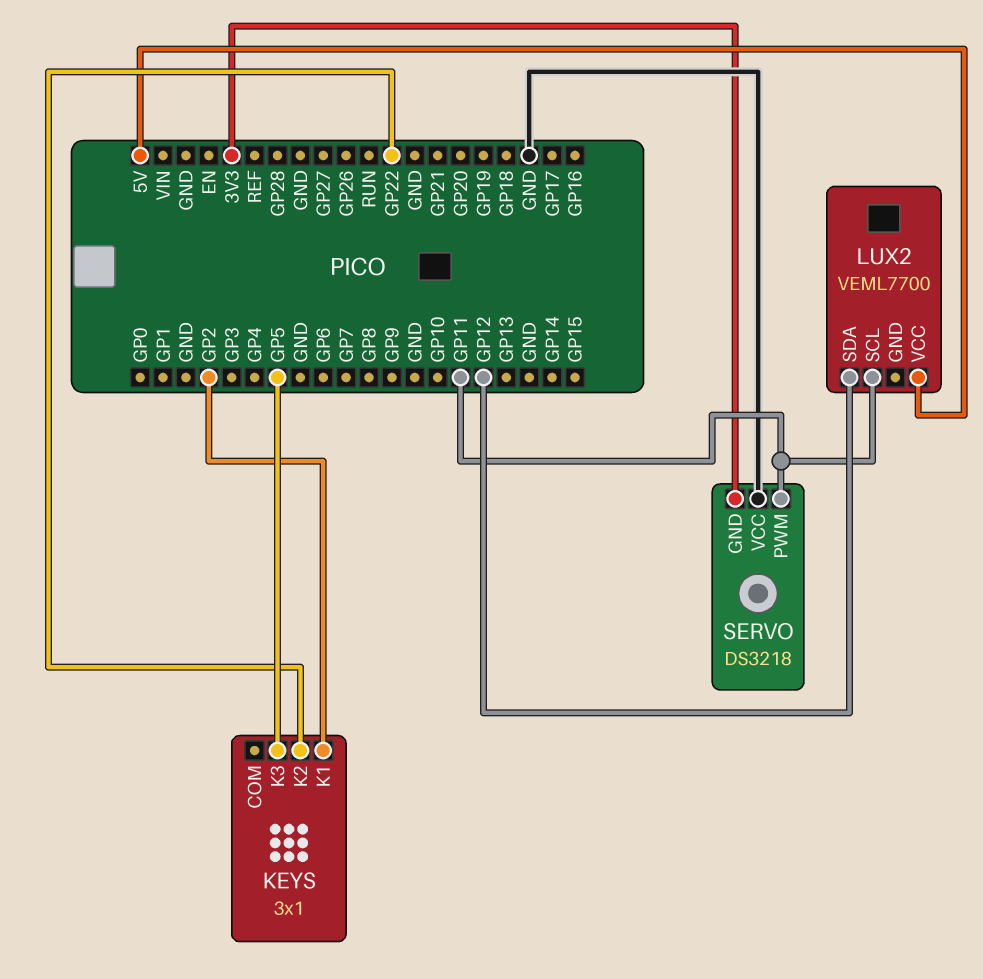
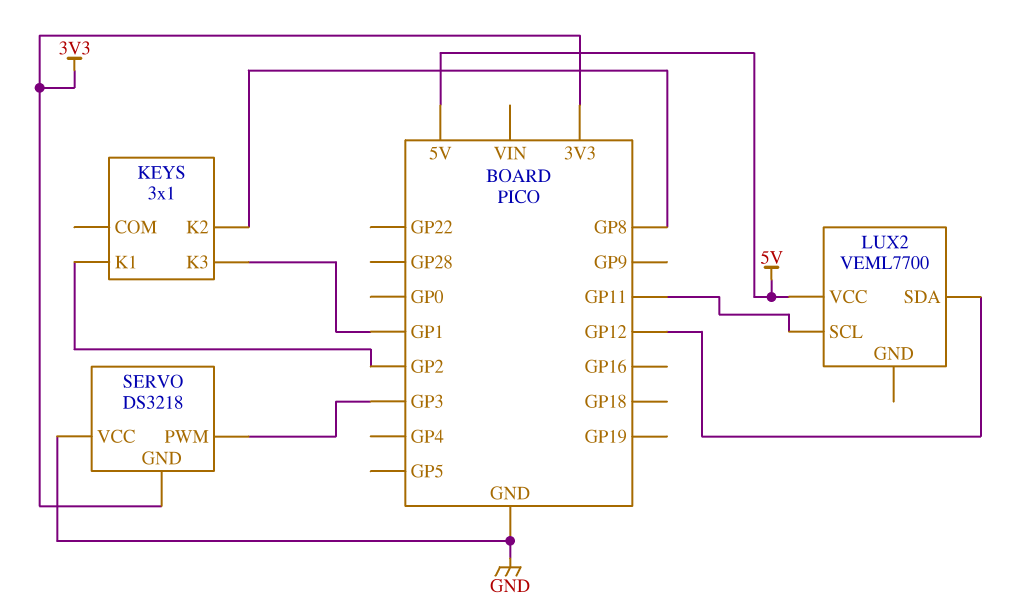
KEYS pin K2: GP22 -> GP8
KEYS pin K3: GP5 -> GP1
SERVO pin PWM: GP11 -> GP3

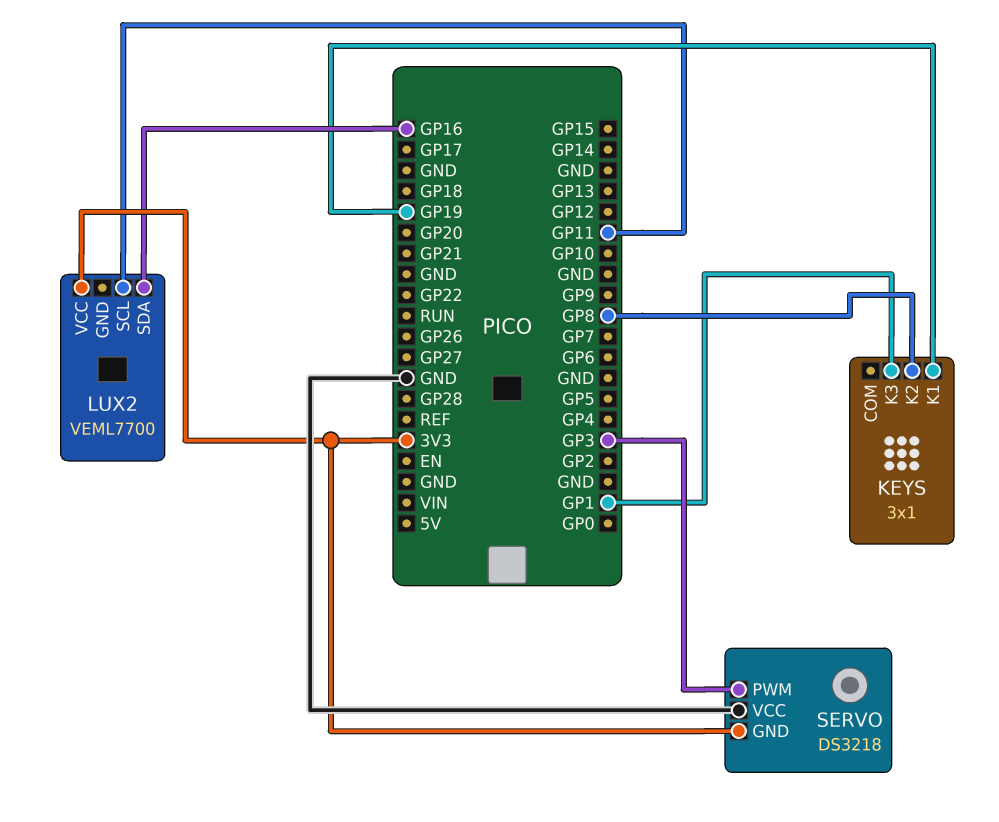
KEYS pin K1: GP2 -> GP19
LUX2 pin SDA: GP12 -> GP16
LUX2 pin VCC: 5V -> 3V3

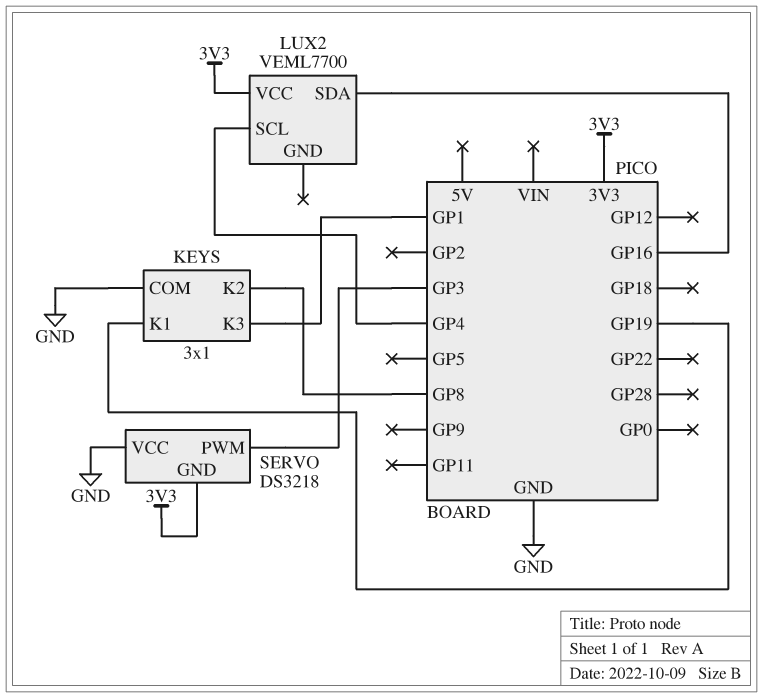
KEYS pin COM: none -> GND
LUX2 pin SCL: GP11 -> GP4

